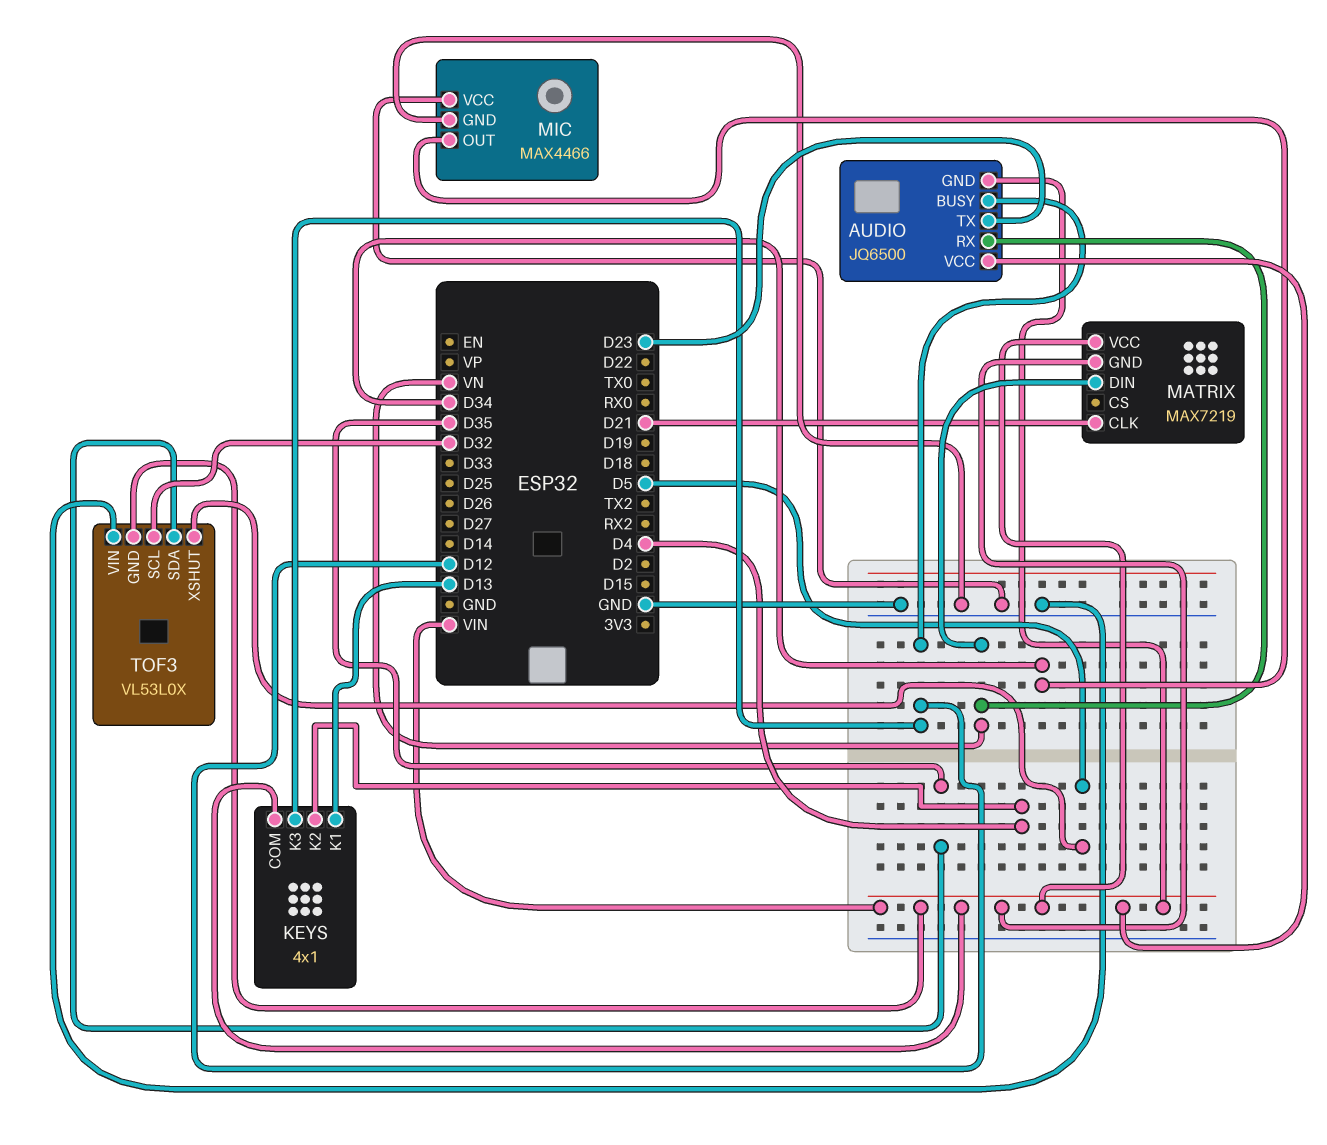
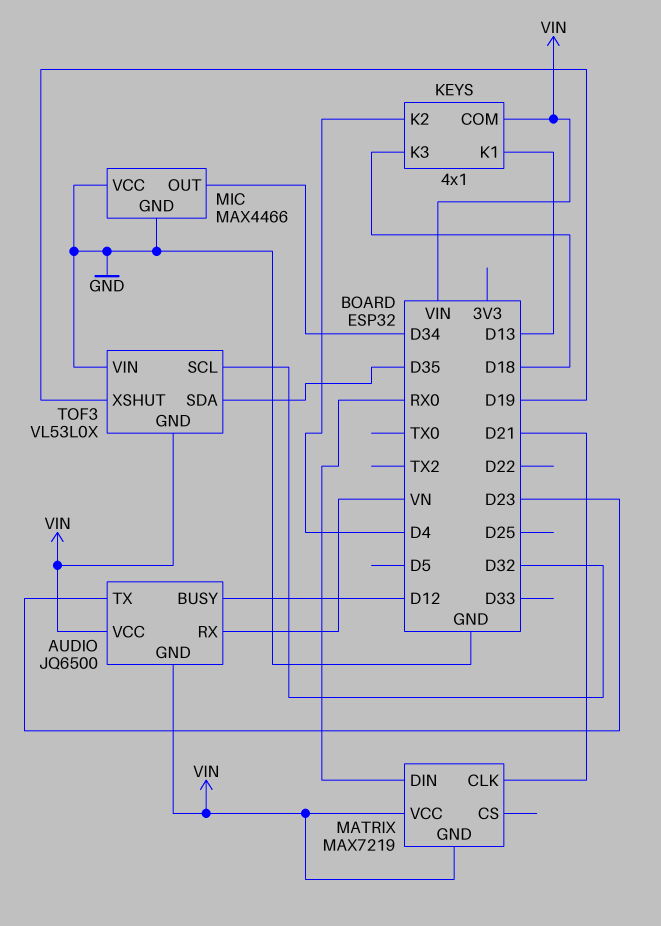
KEYS pin K3: D12 -> D18
MATRIX pin DIN: VN -> RX0
TOF3 pin XSHUT: D5 -> D19

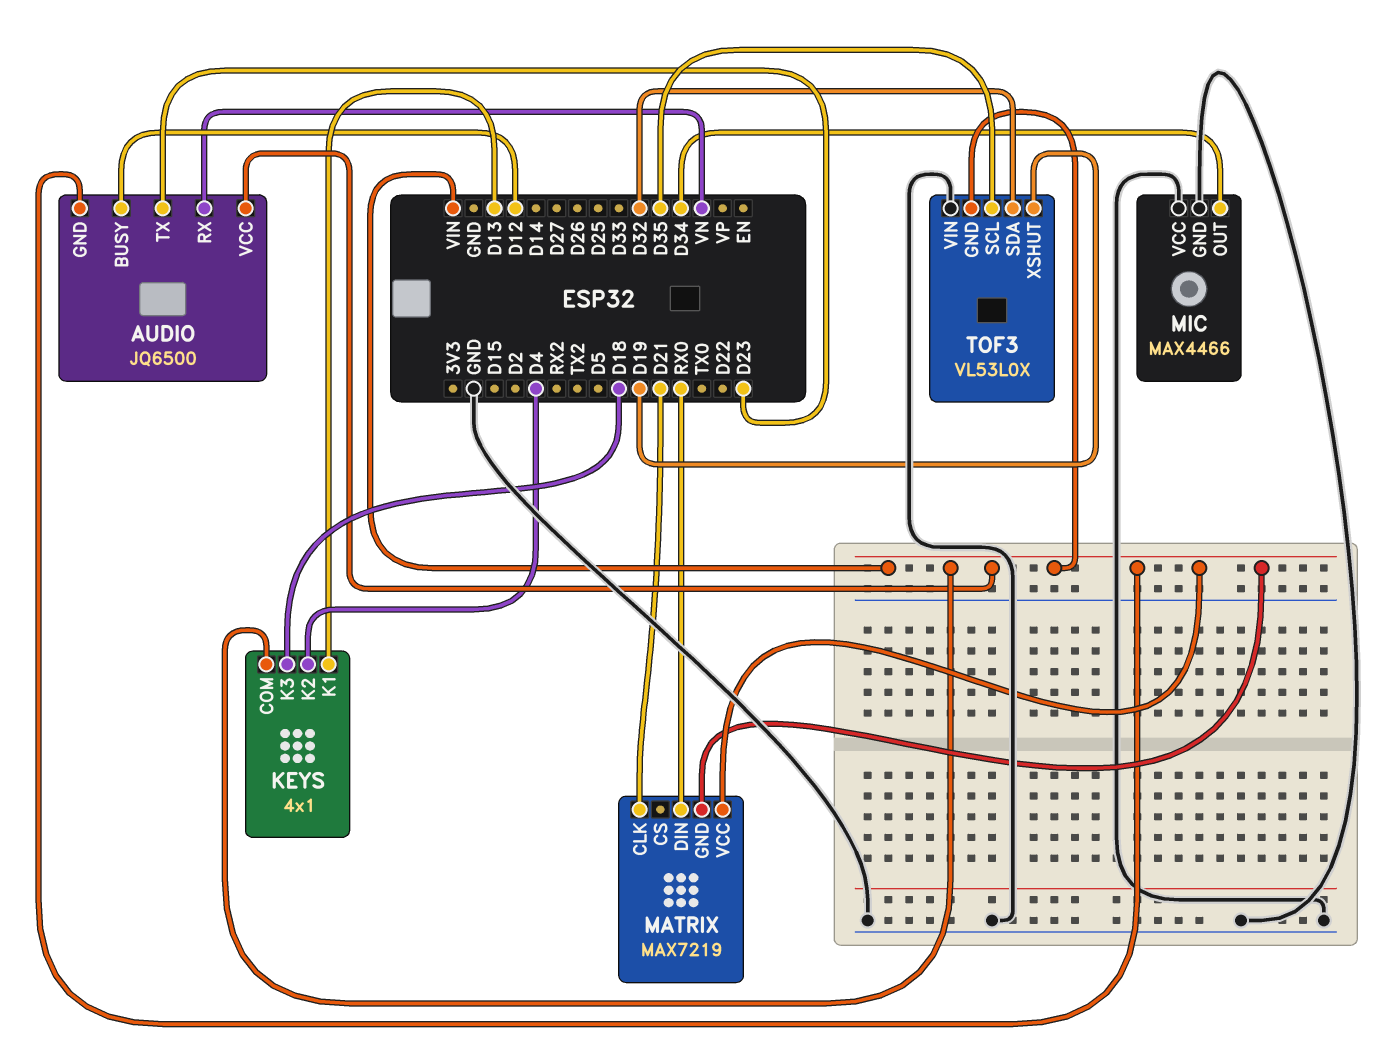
TOF3 pin SCL: D32 -> D35
TOF3 pin SDA: D35 -> D32

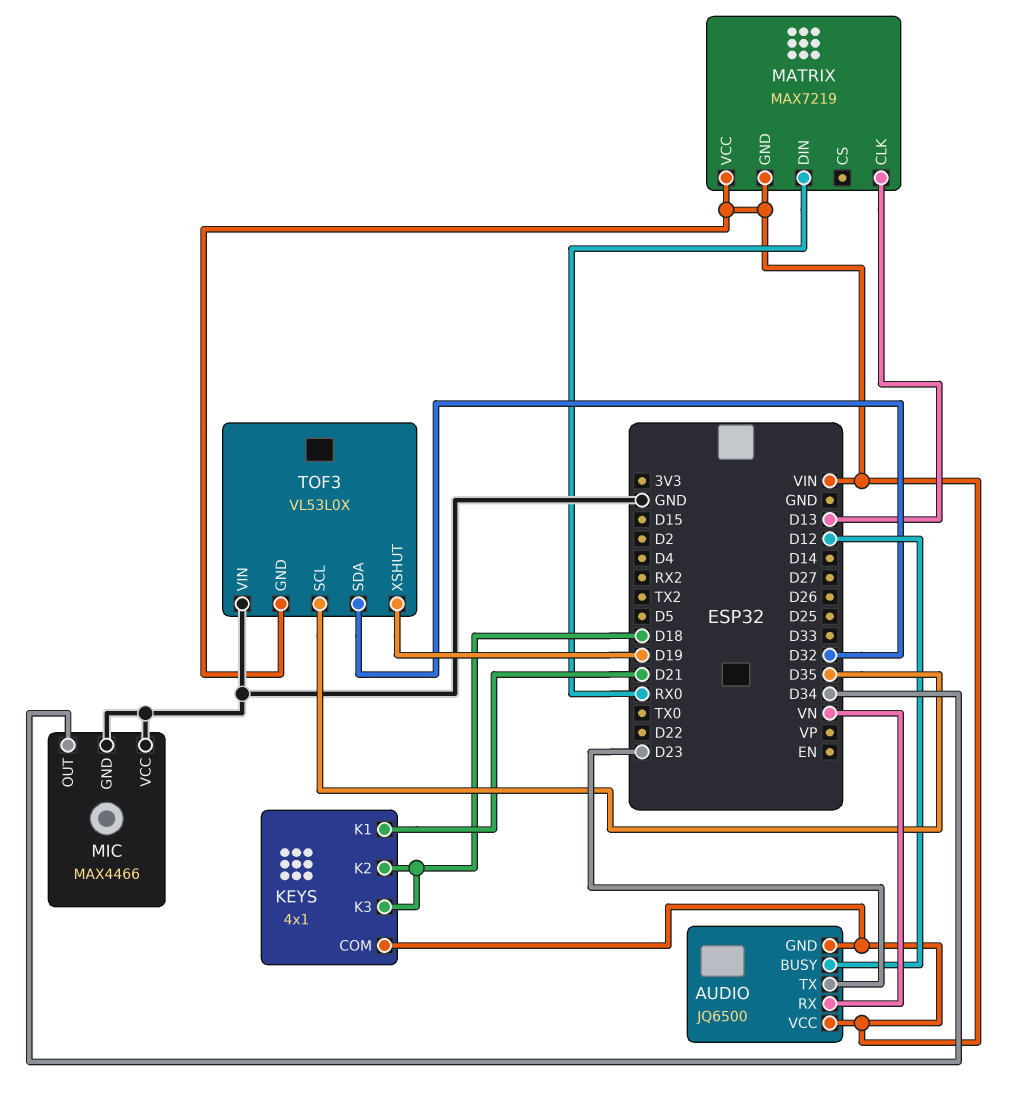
KEYS pin K1: D13 -> D21
KEYS pin K2: D4 -> D18
MATRIX pin CLK: D21 -> D13

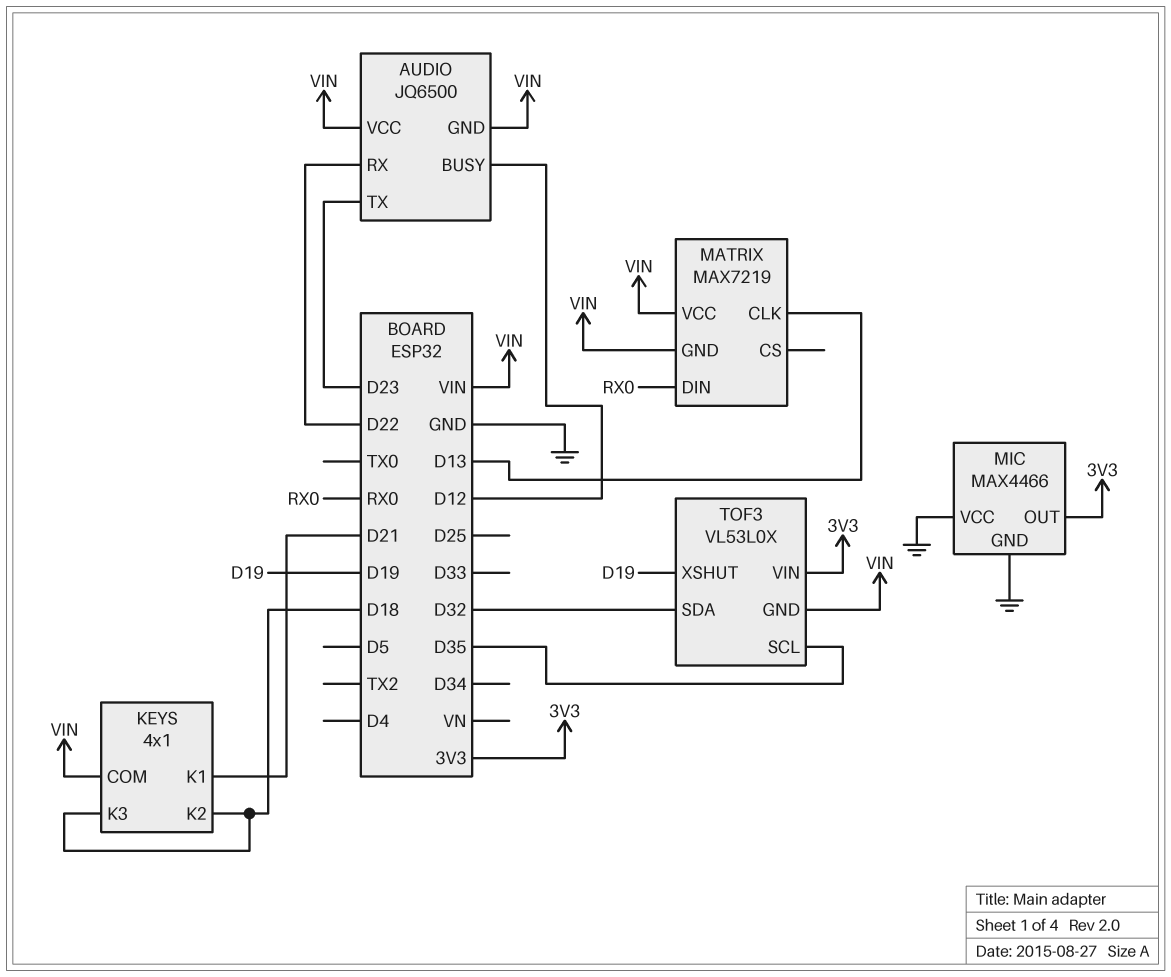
AUDIO pin RX: VN -> D22
MIC pin OUT: D34 -> 3V3
TOF3 pin VIN: GND -> 3V3

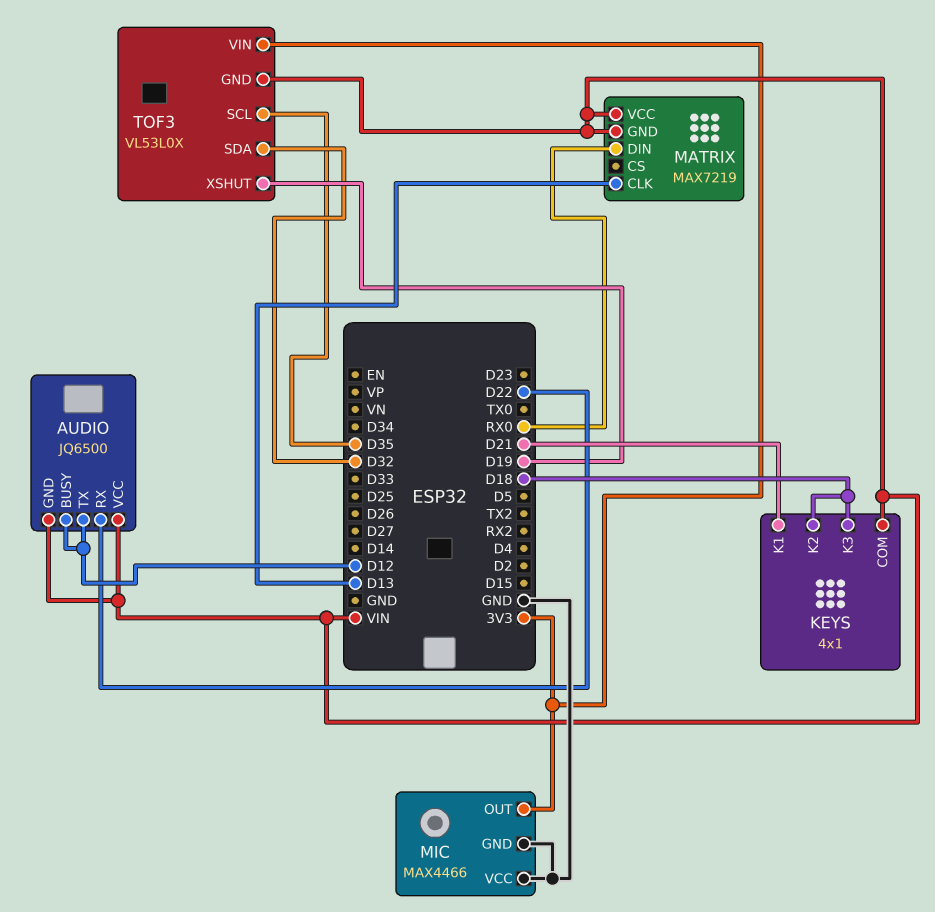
AUDIO pin TX: D23 -> D12

